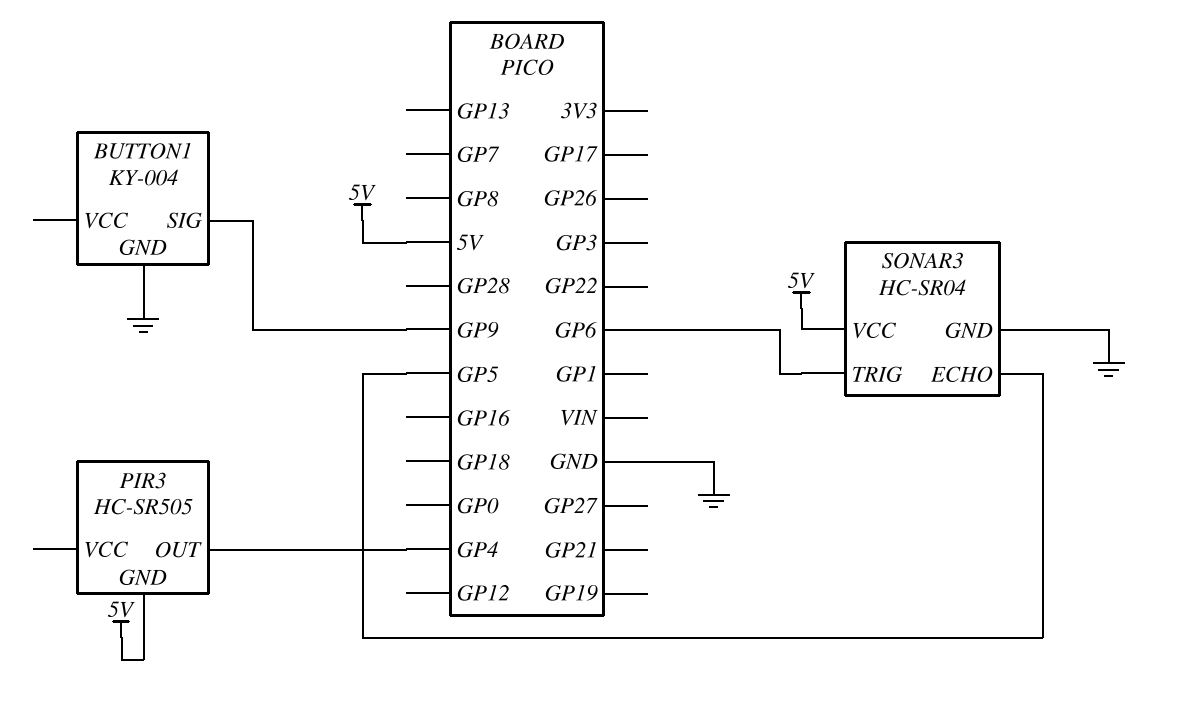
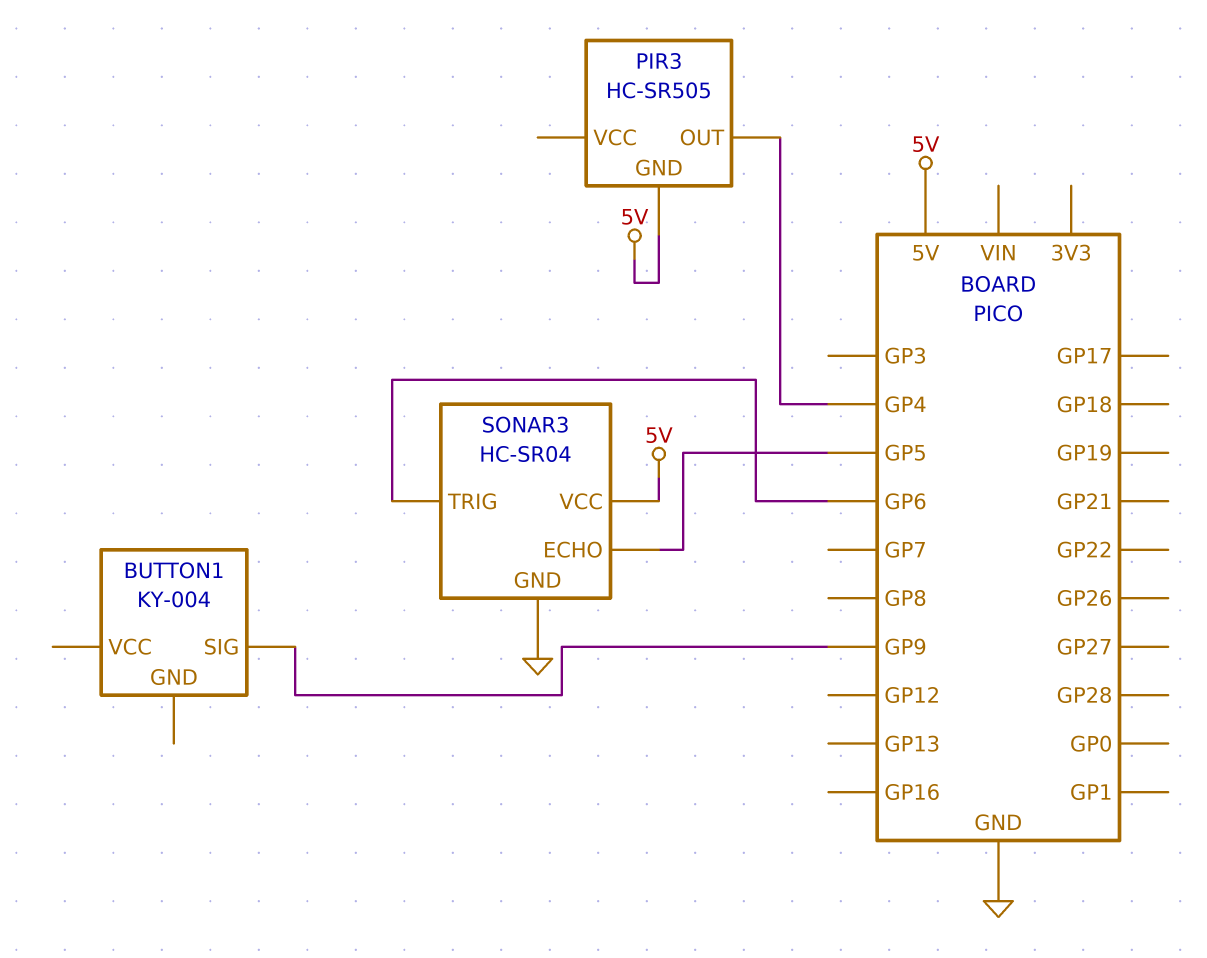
BUTTON1 pin GND: GND -> none

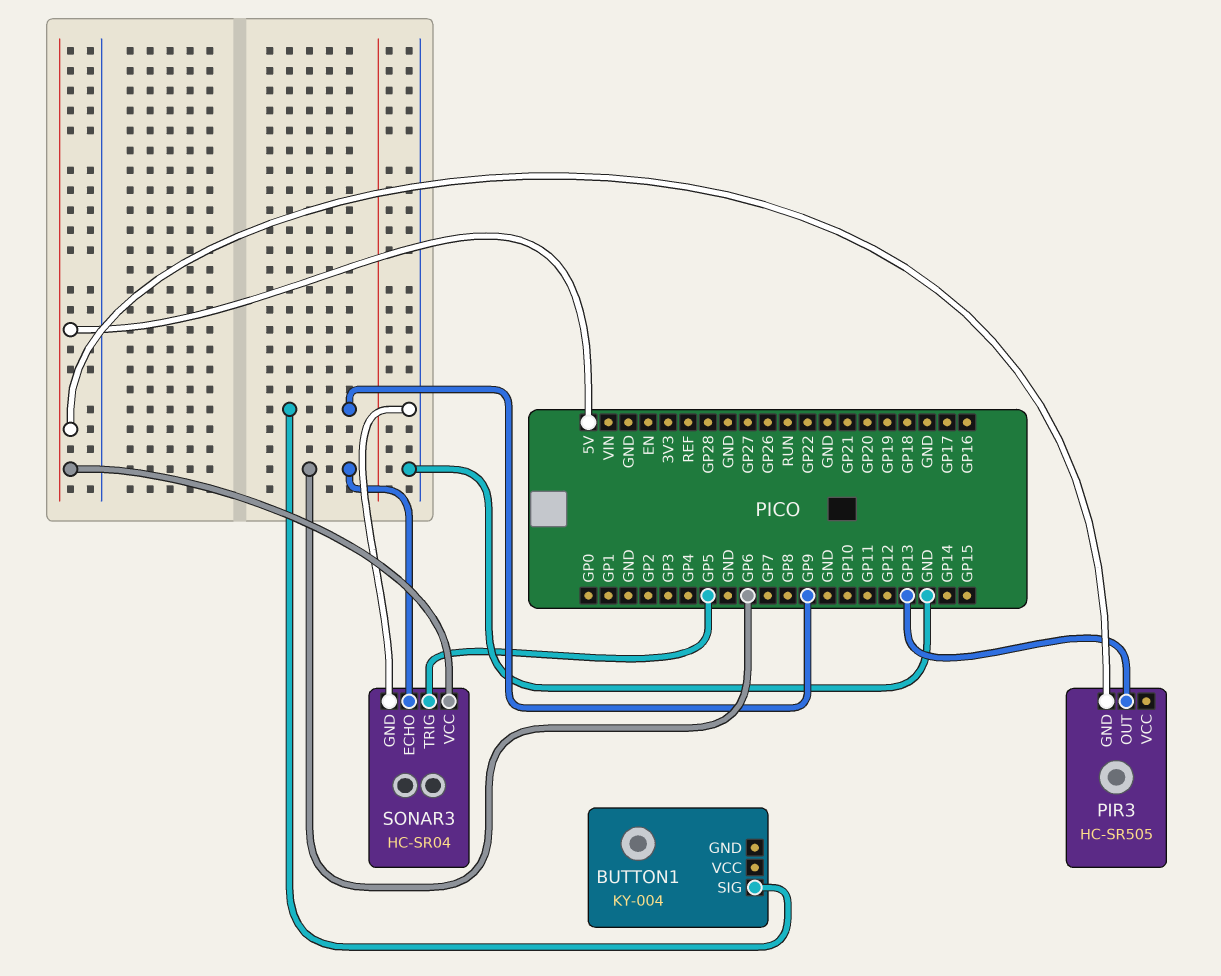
PIR3 pin OUT: GP4 -> GP13
SONAR3 pin ECHO: GP5 -> GP6
SONAR3 pin TRIG: GP6 -> GP5

